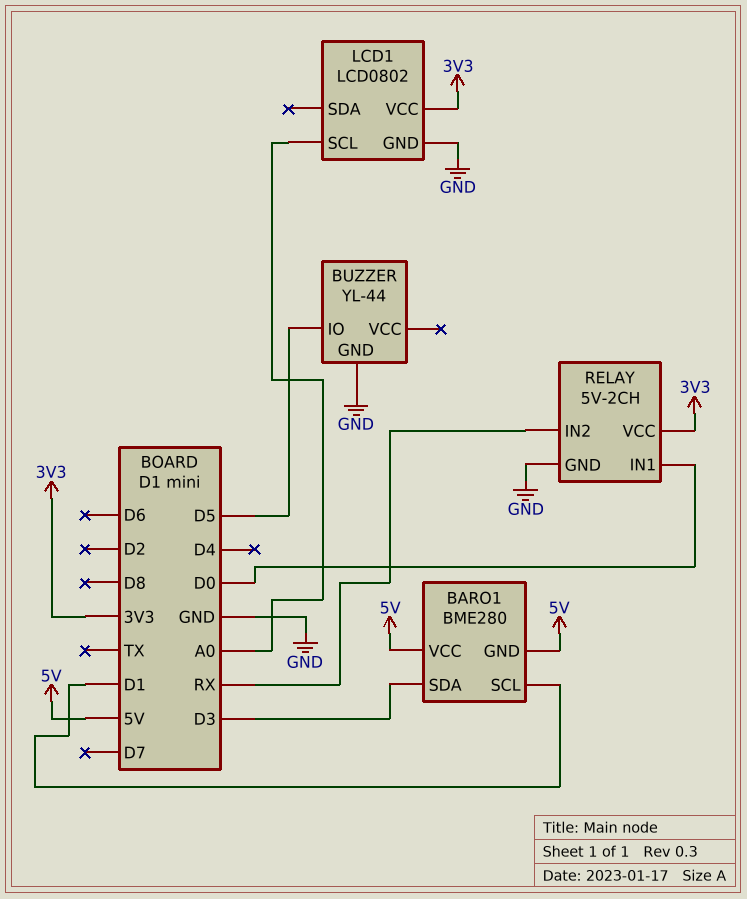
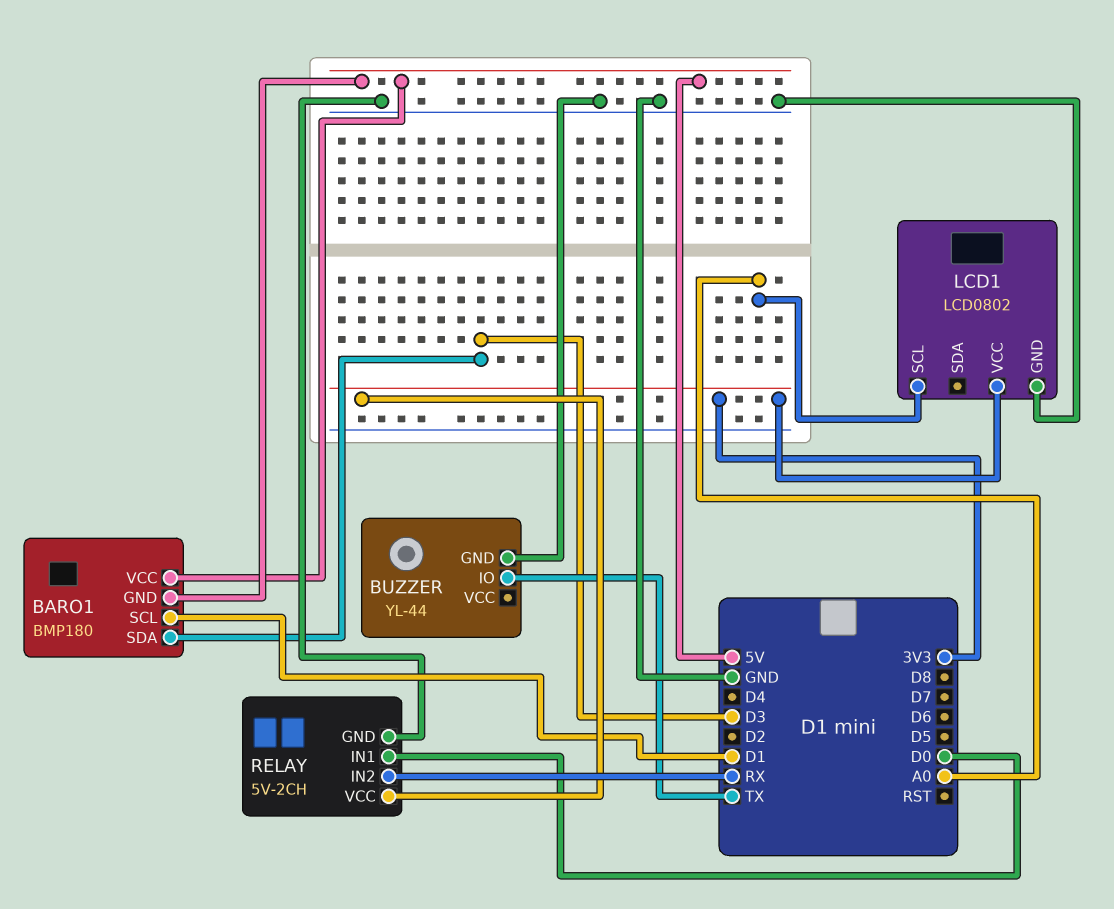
BARO1: BME280 -> BMP180
BUZZER pin IO: D5 -> TX

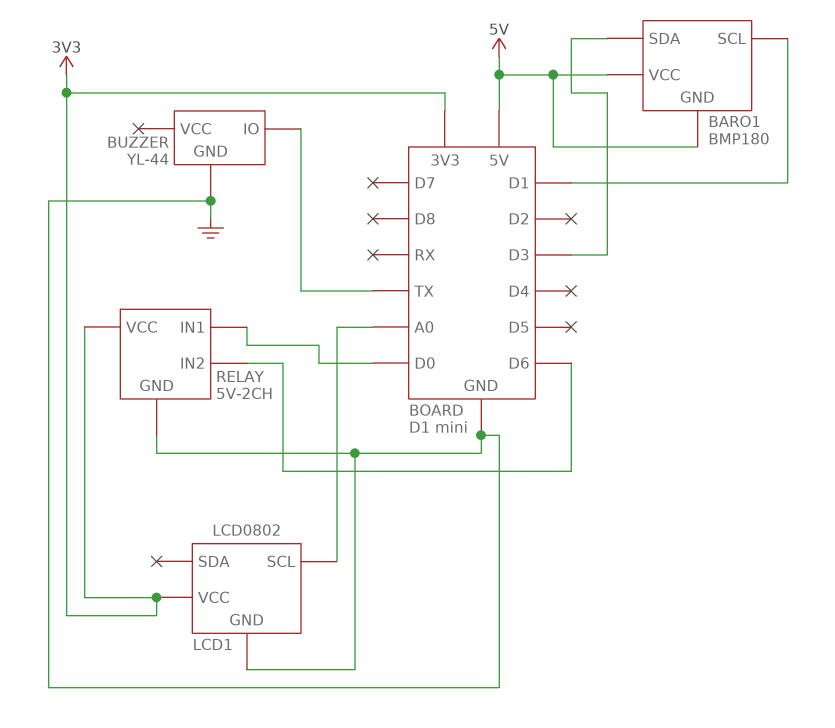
RELAY pin IN2: RX -> D6

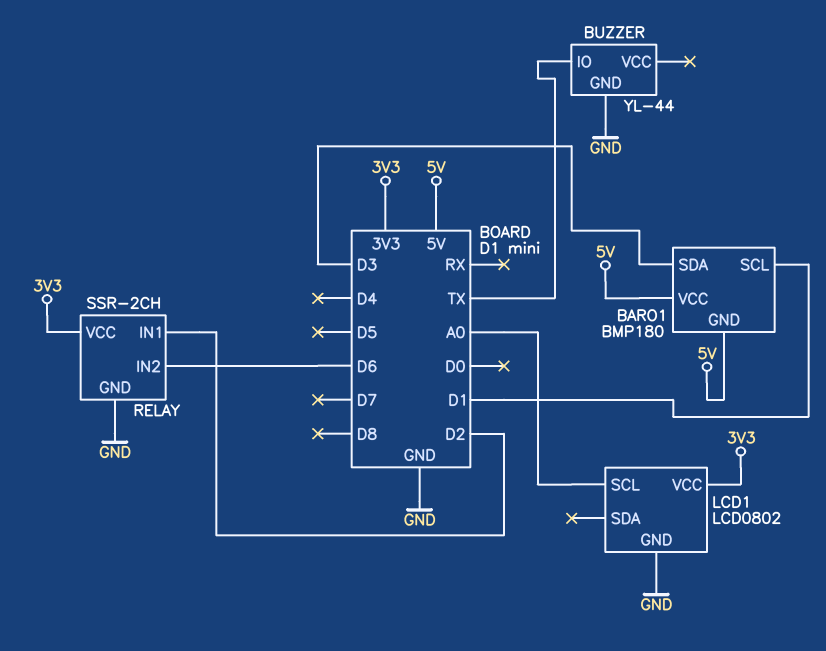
RELAY: 5V-2CH -> SSR-2CH
RELAY pin IN1: D0 -> D2

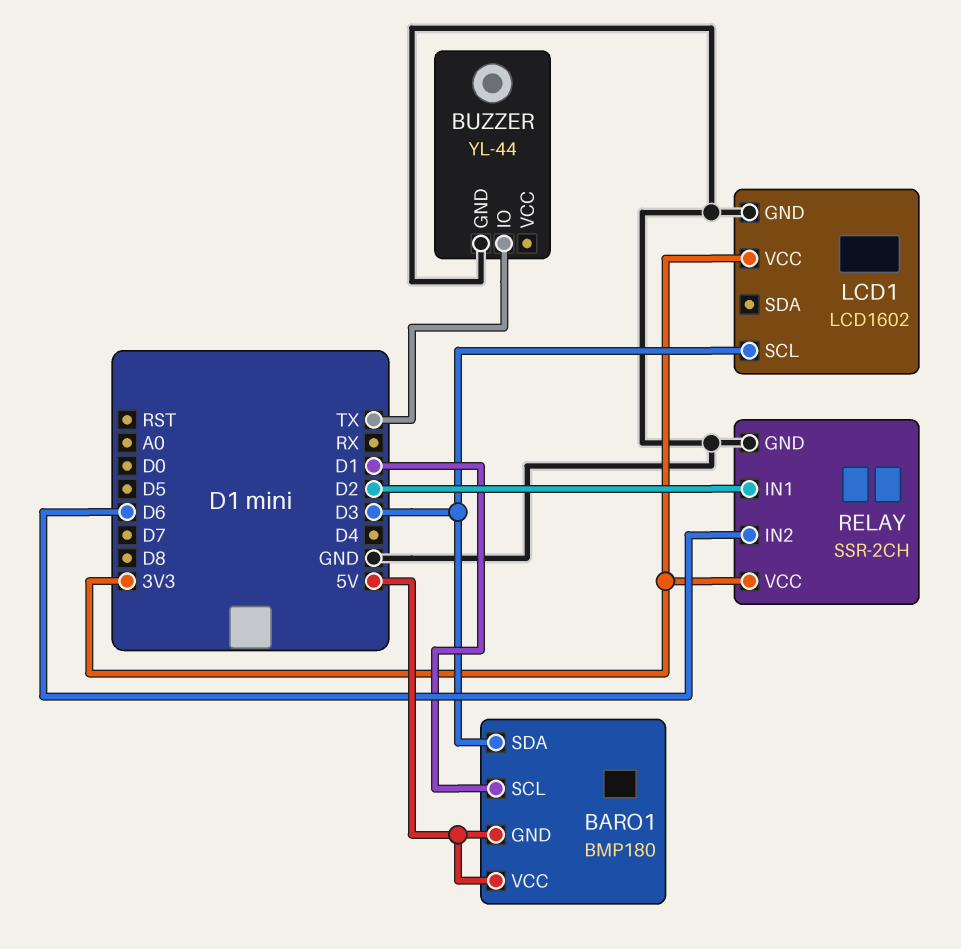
LCD1: LCD0802 -> LCD1602
LCD1 pin SCL: A0 -> D3

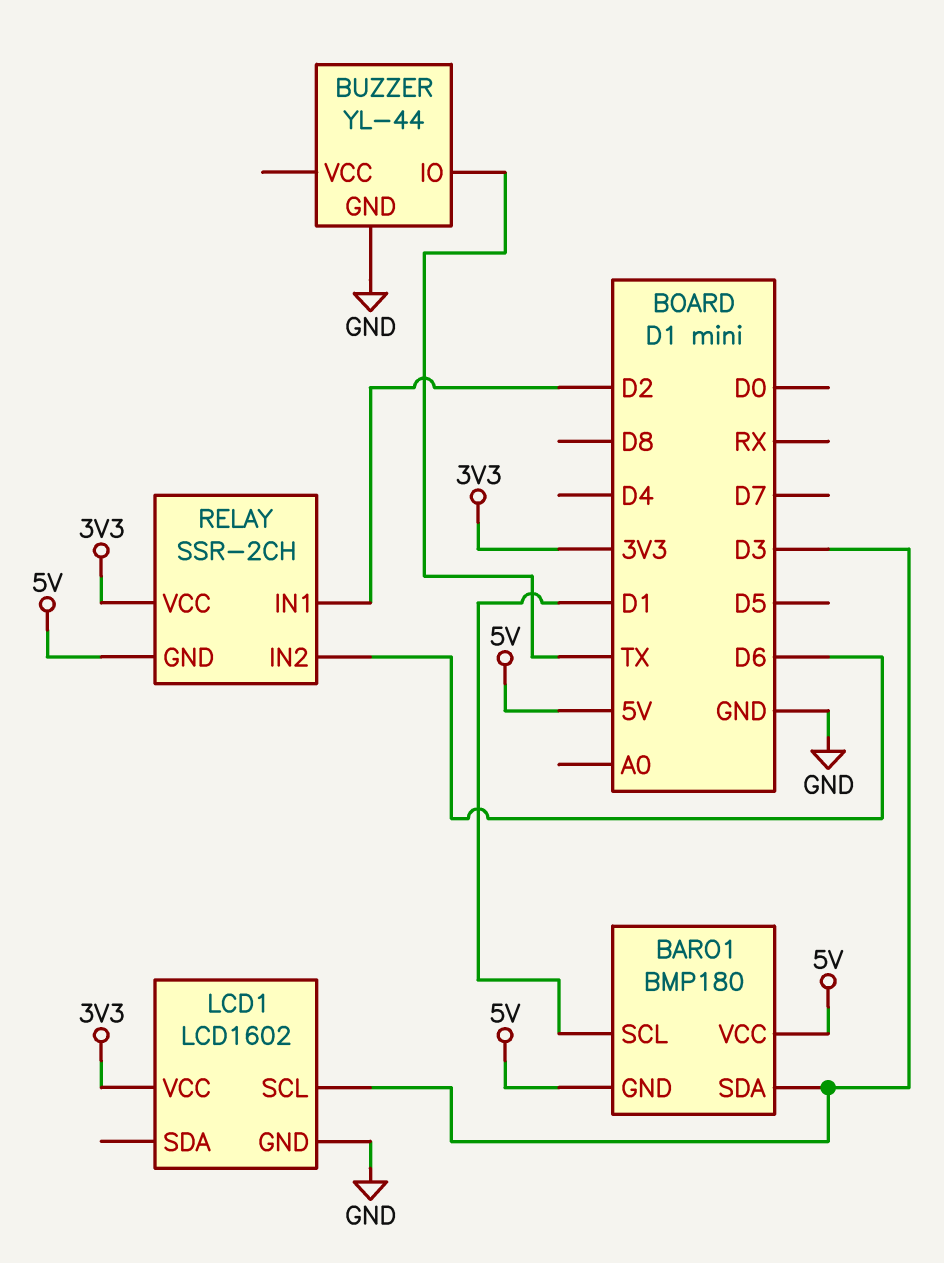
RELAY pin GND: GND -> 5V

